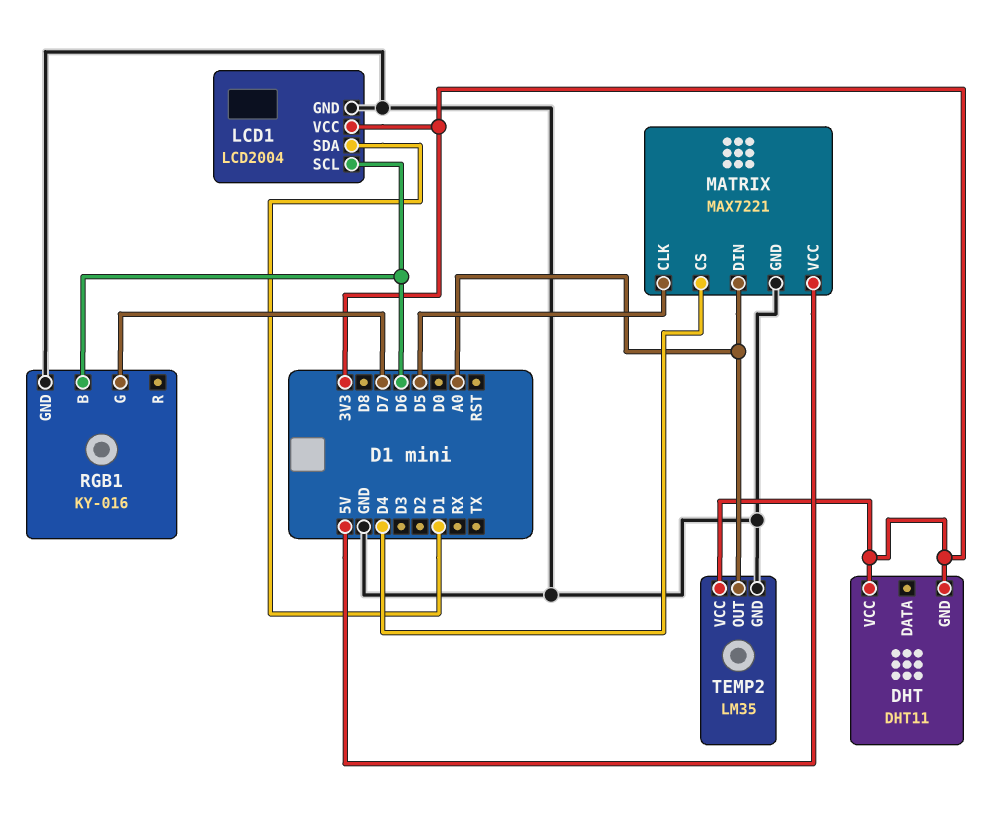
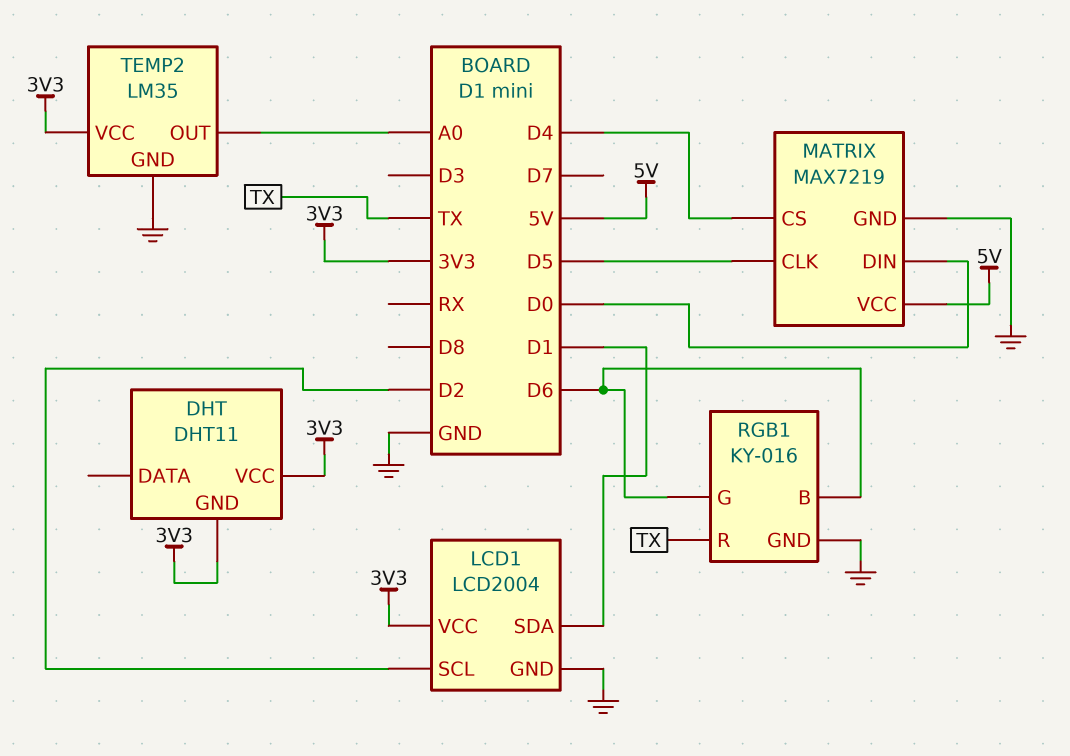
LCD1 pin SCL: D6 -> D2
MATRIX: MAX7221 -> MAX7219
MATRIX pin DIN: A0 -> D0
RGB1 pin G: D7 -> D6
RGB1 pin R: none -> TX

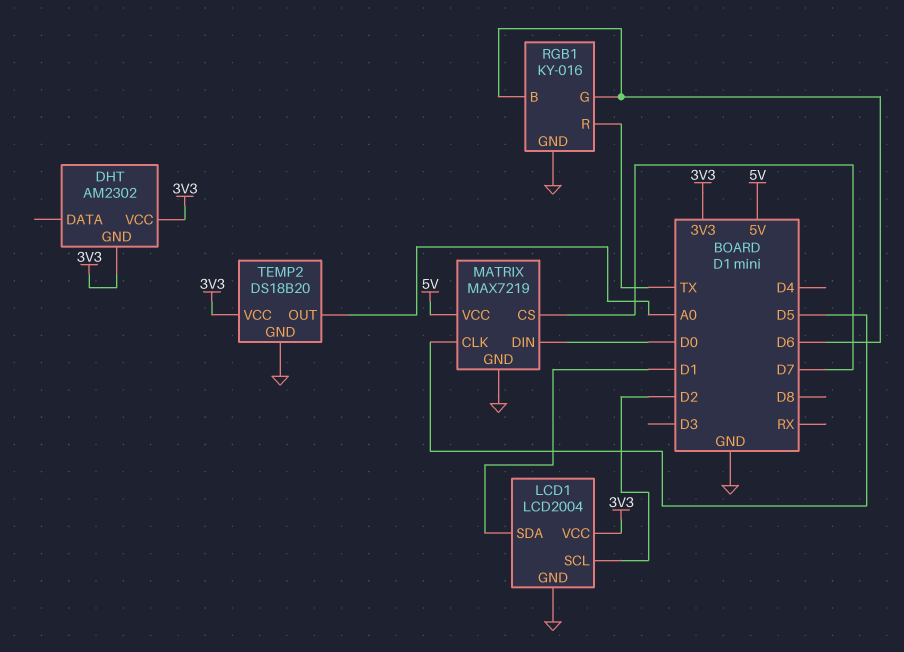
DHT: DHT11 -> AM2302
MATRIX pin CS: D4 -> D7
TEMP2: LM35 -> DS18B20

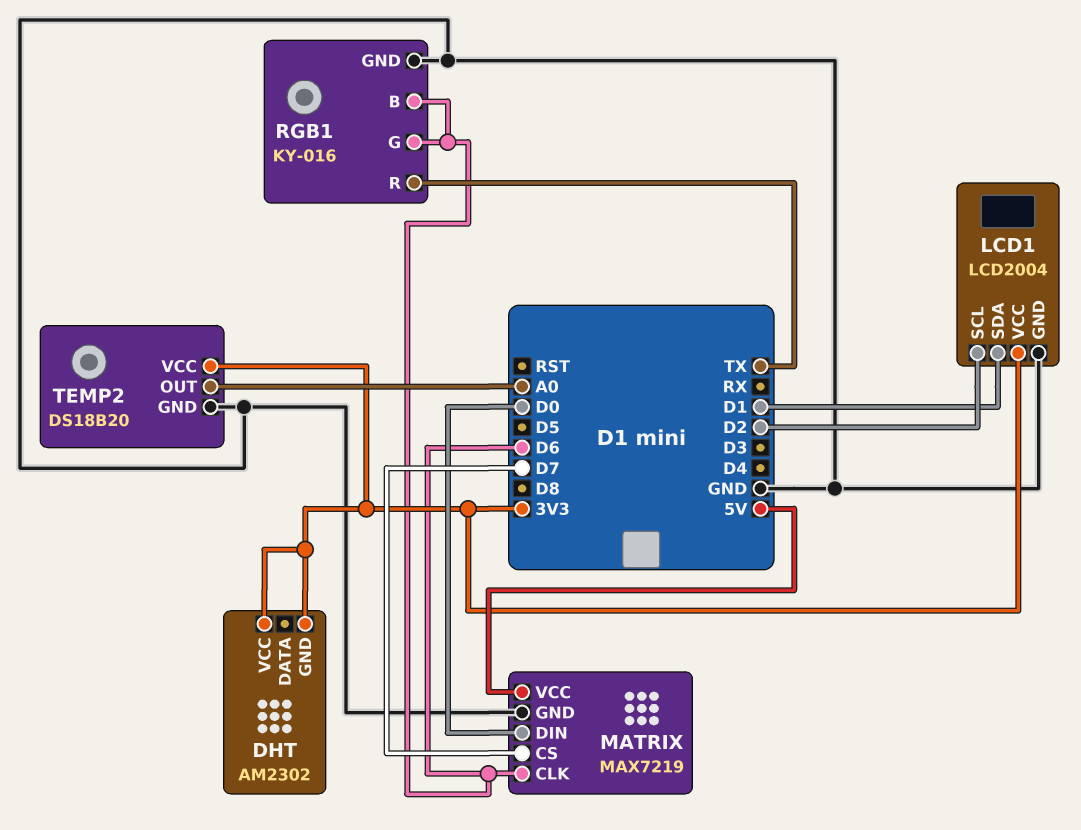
MATRIX pin CLK: D5 -> D6

